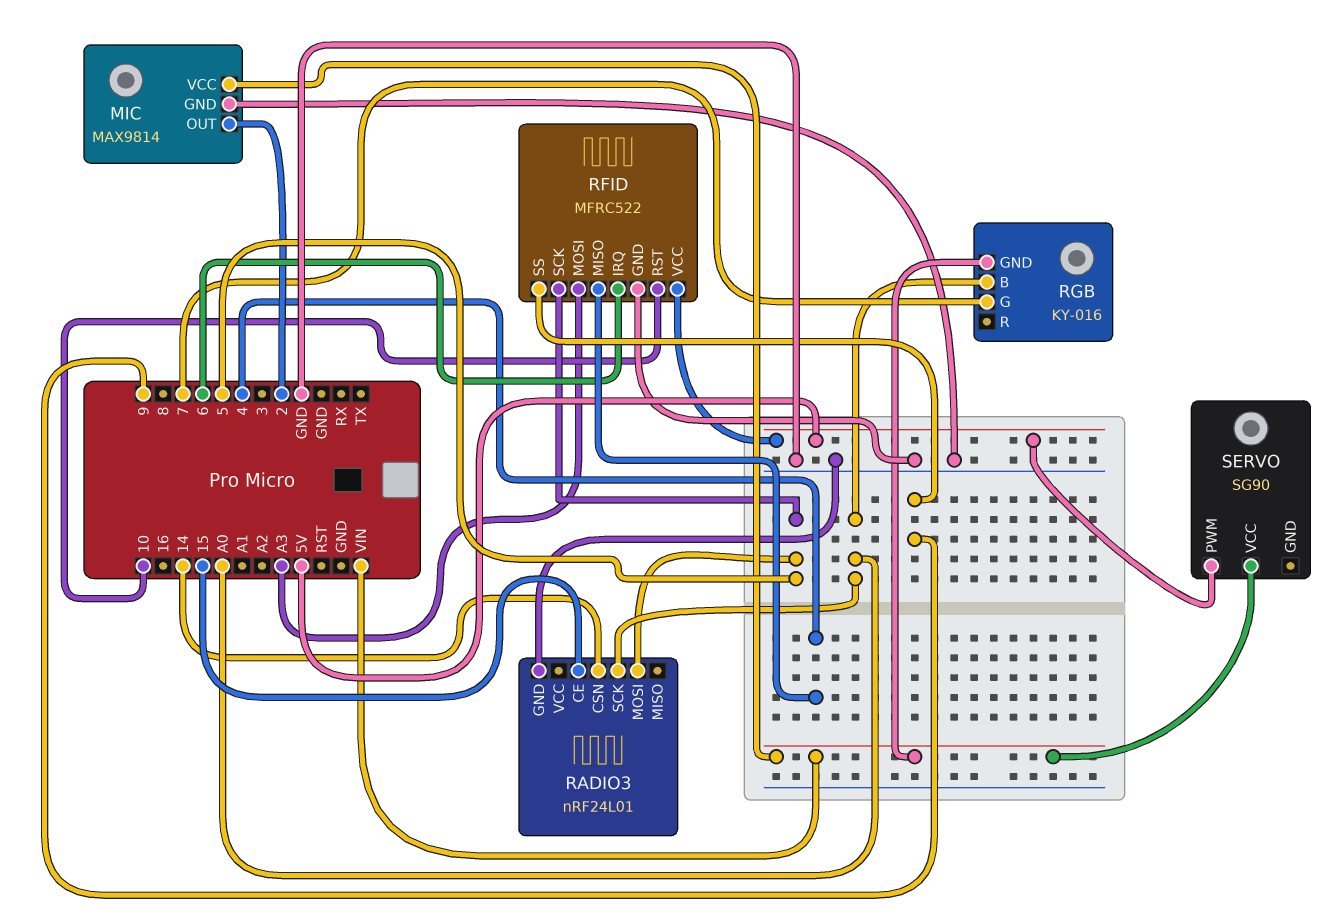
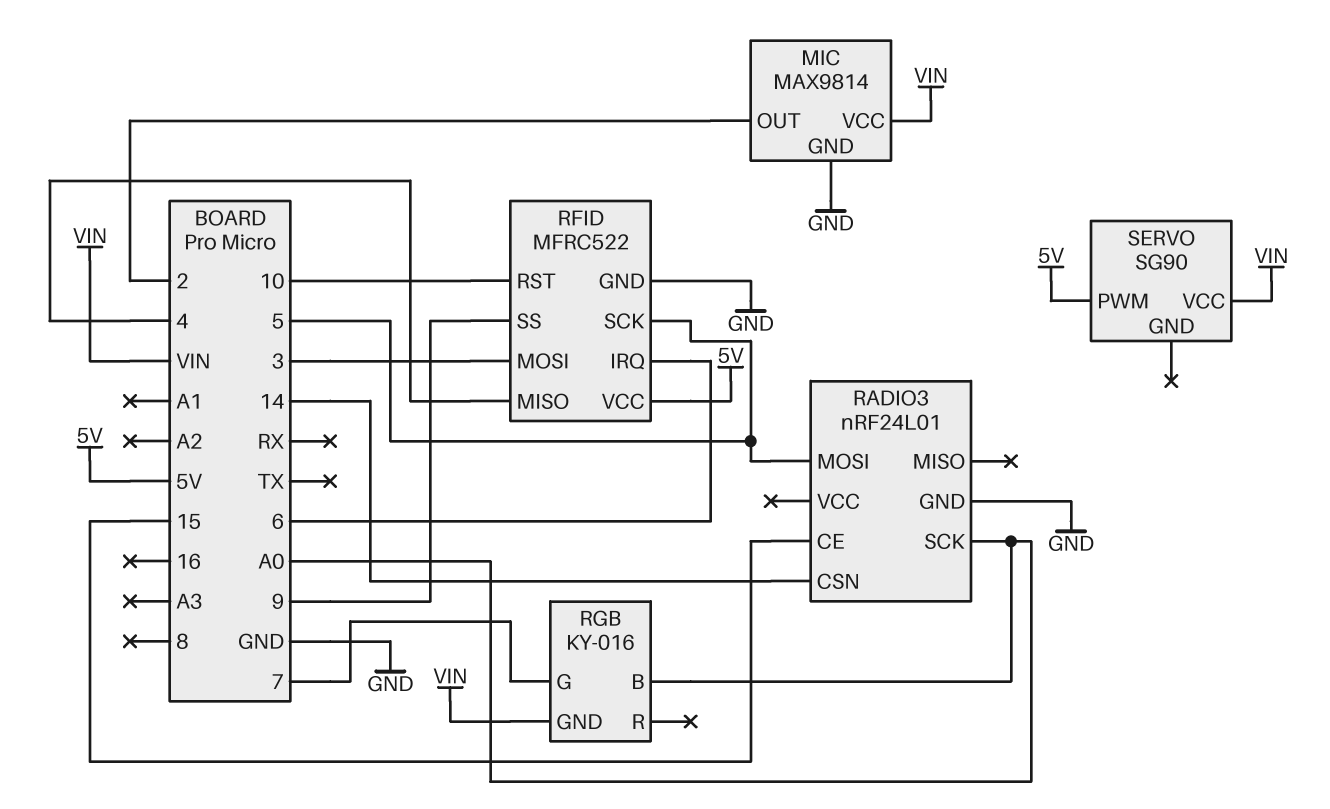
RFID pin MOSI: A3 -> 3

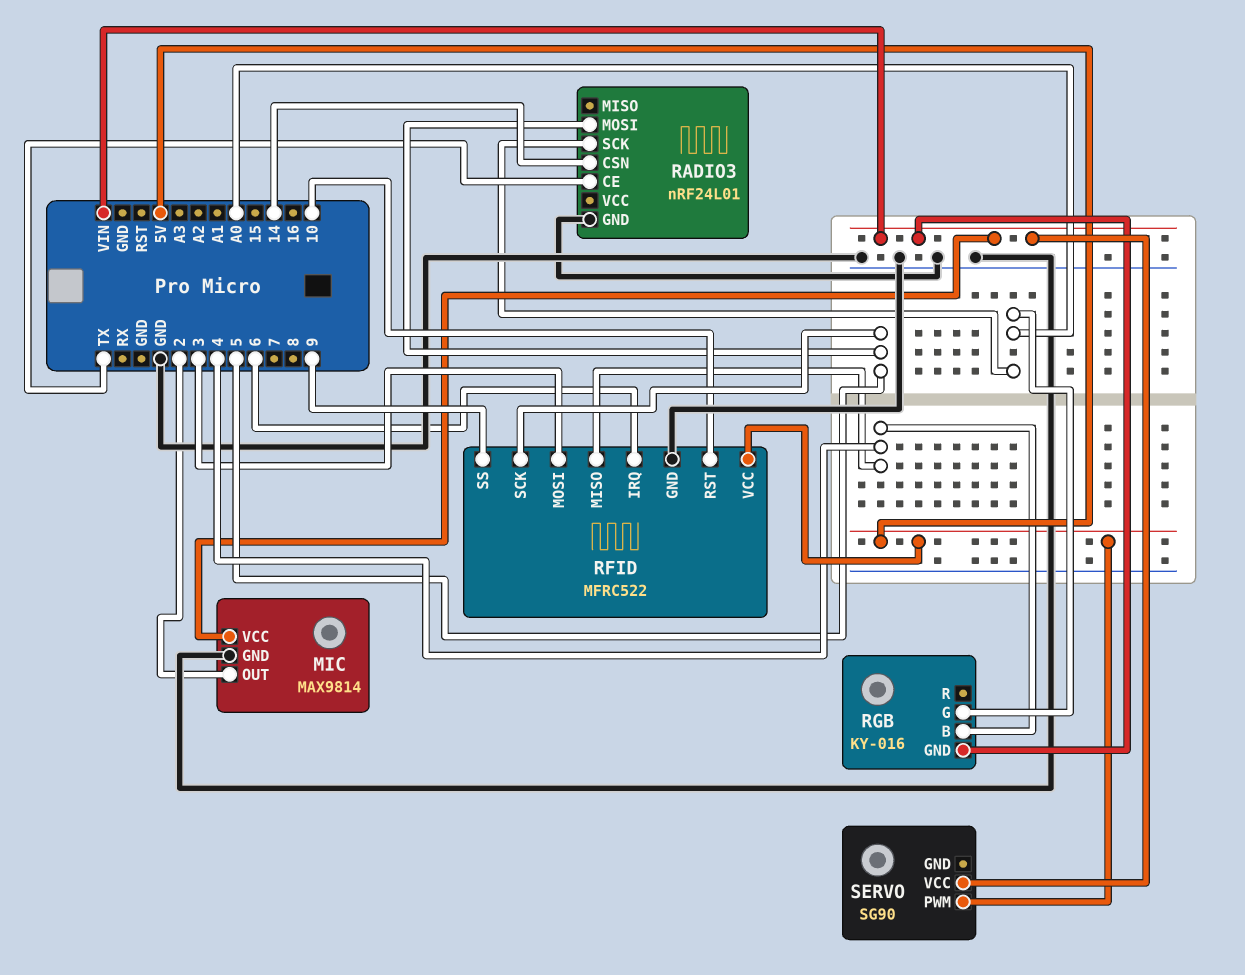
RADIO3 pin CE: 15 -> TX
RGB pin B: A0 -> 4
RGB pin G: 7 -> A0

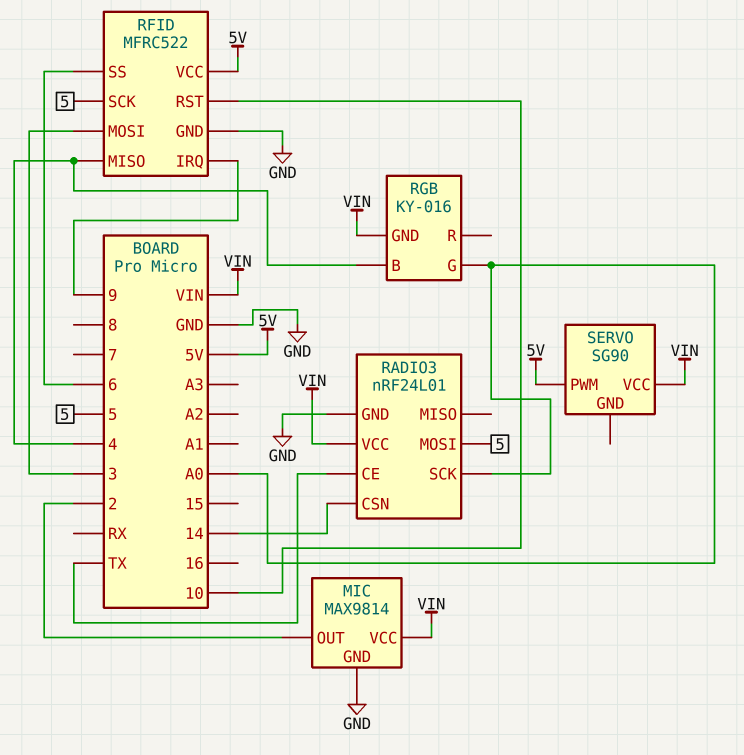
RADIO3 pin VCC: none -> VIN
RFID pin IRQ: 6 -> 9
RFID pin SS: 9 -> 6

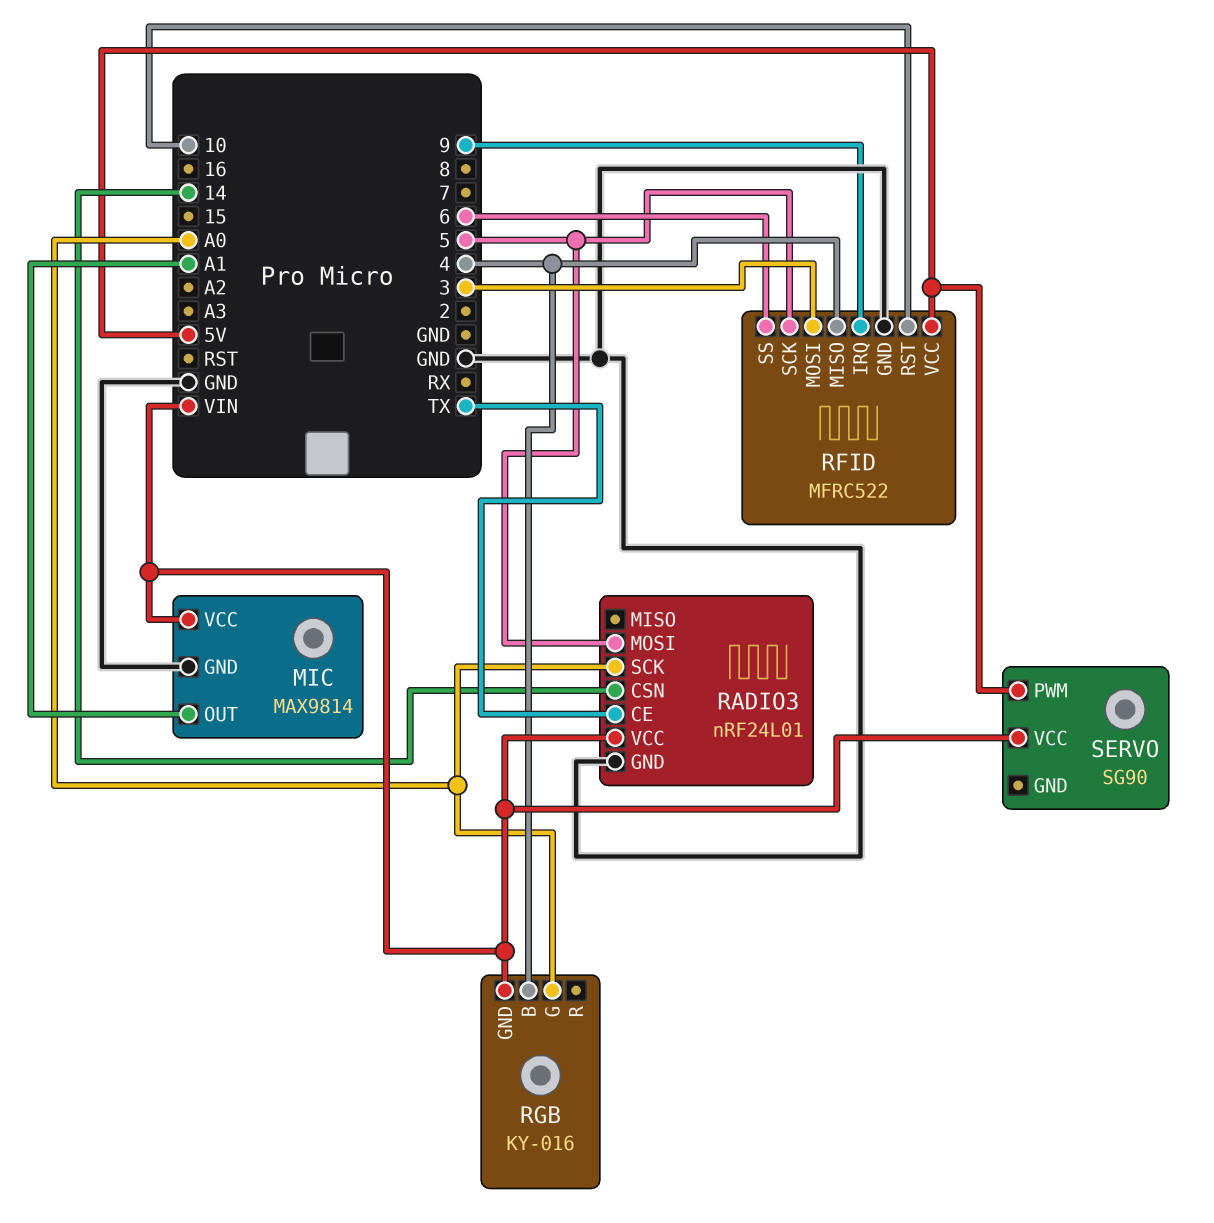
MIC pin OUT: 2 -> A1

